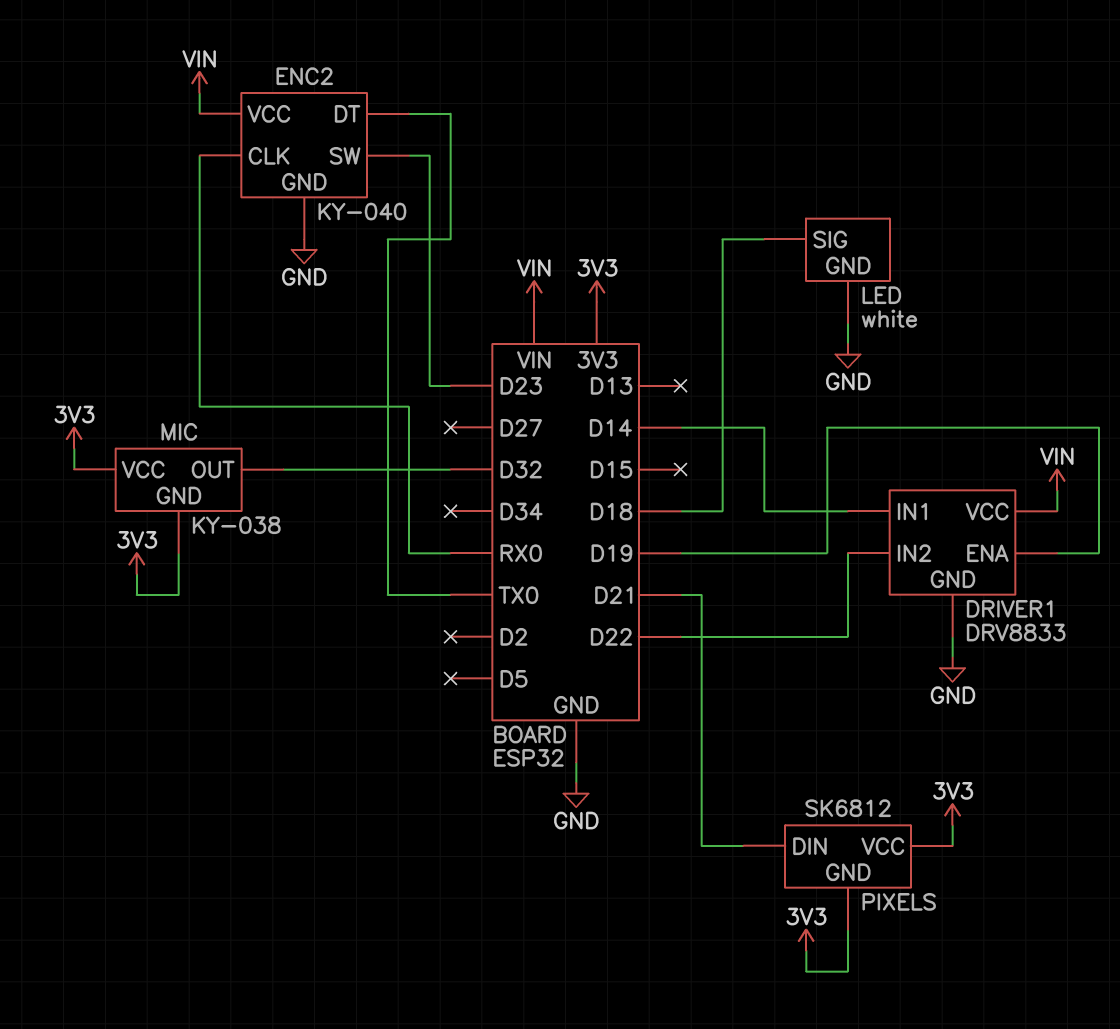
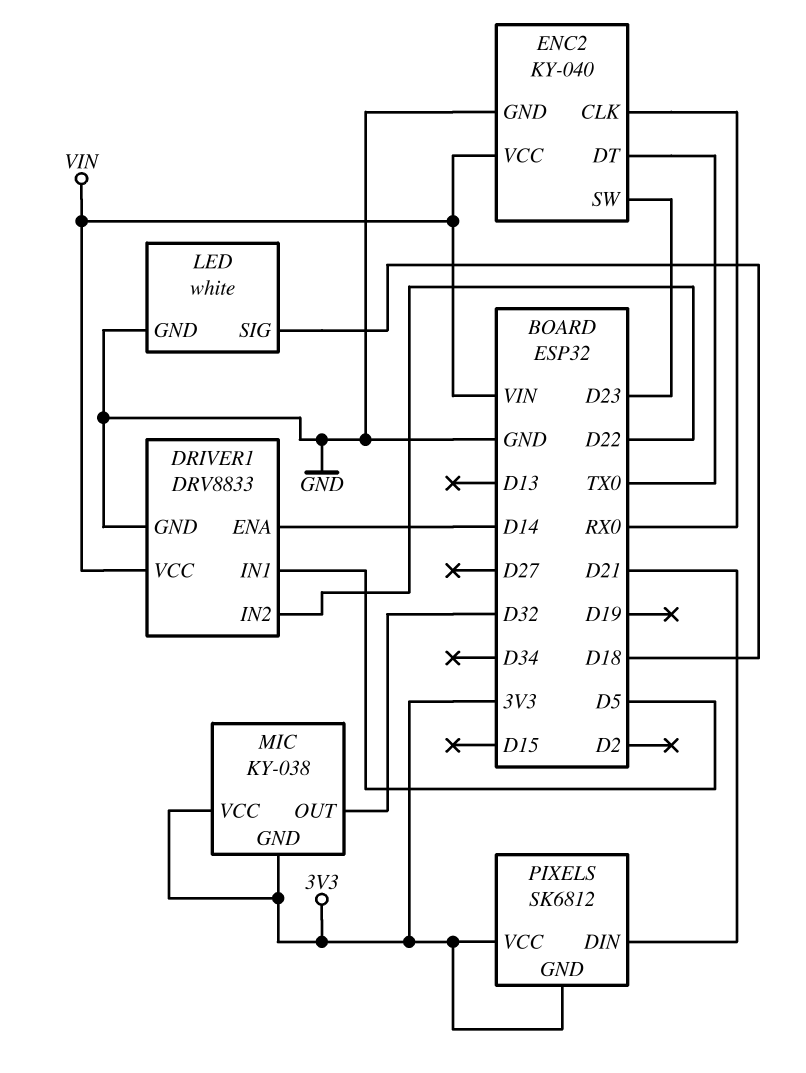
DRIVER1 pin ENA: D19 -> D14
DRIVER1 pin IN1: D14 -> D5

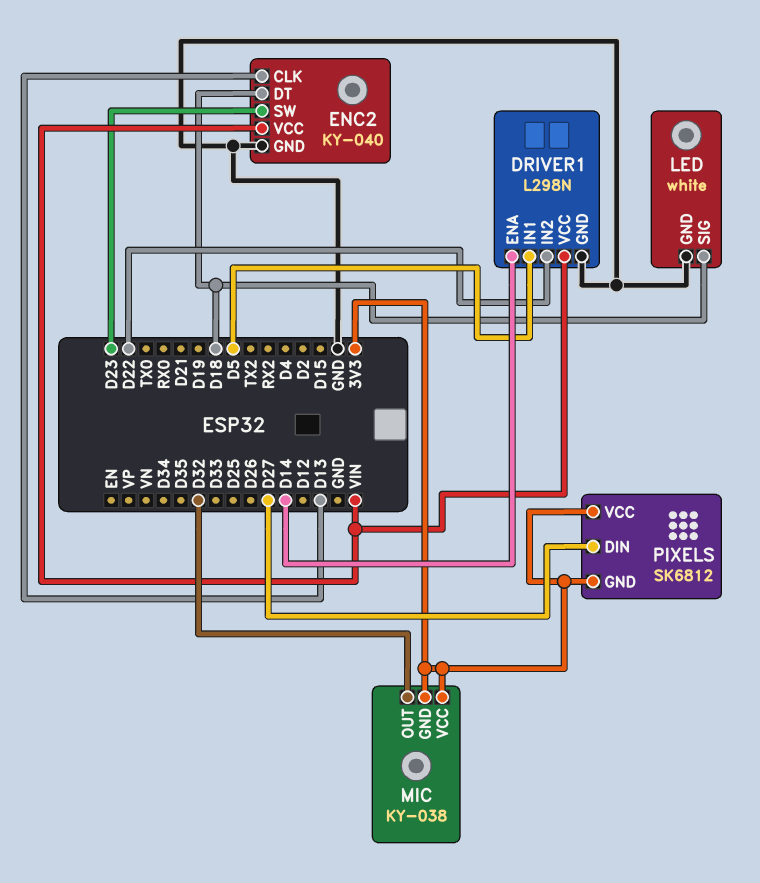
DRIVER1: DRV8833 -> L298N
ENC2 pin CLK: RX0 -> D13
ENC2 pin DT: TX0 -> D18
PIXELS pin DIN: D21 -> D27

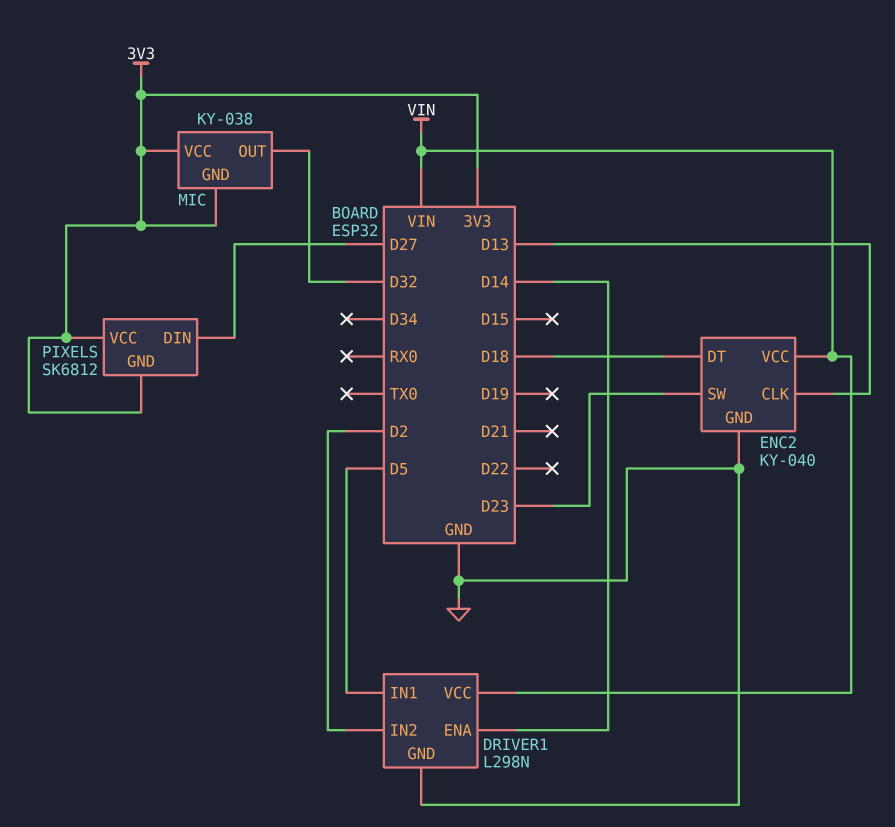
DRIVER1 pin IN2: D22 -> D2
LED: white -> none
LED pin GND: GND -> none
LED pin SIG: D18 -> none

